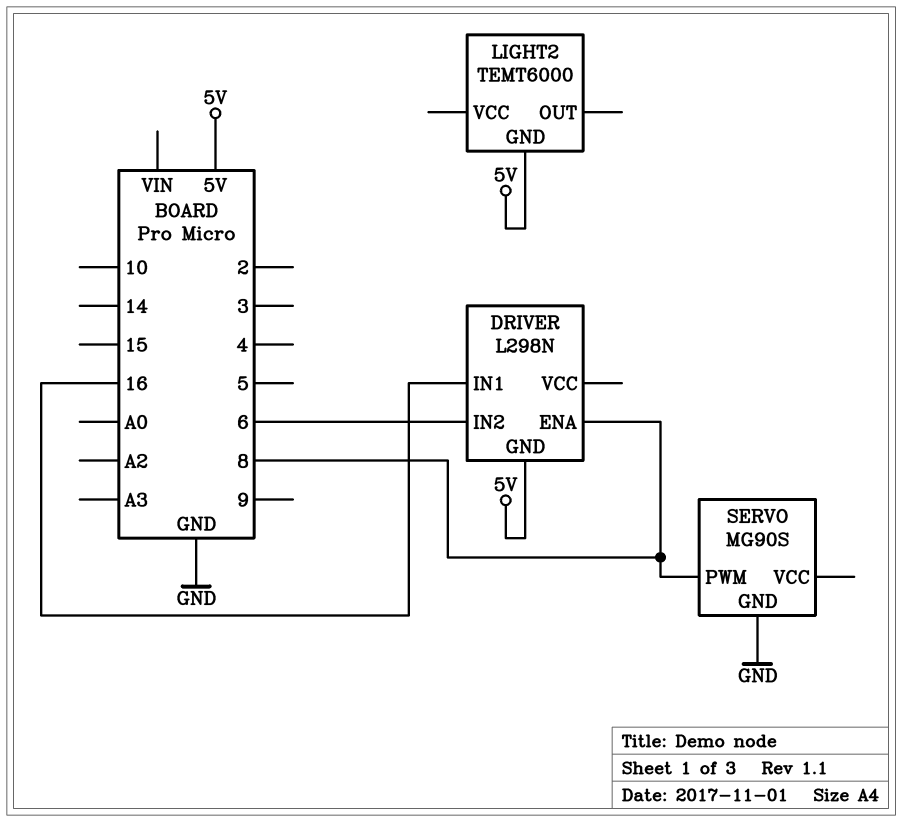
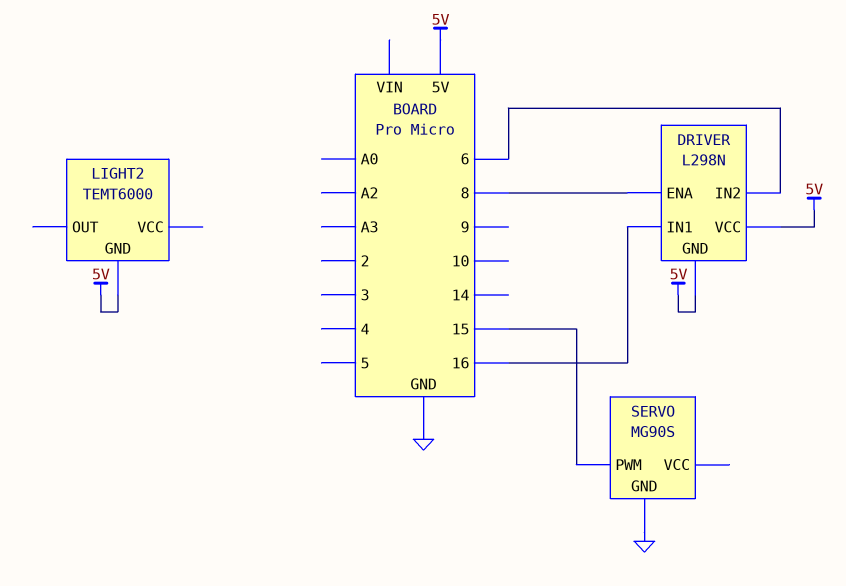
DRIVER pin VCC: none -> 5V
SERVO pin PWM: 8 -> 15

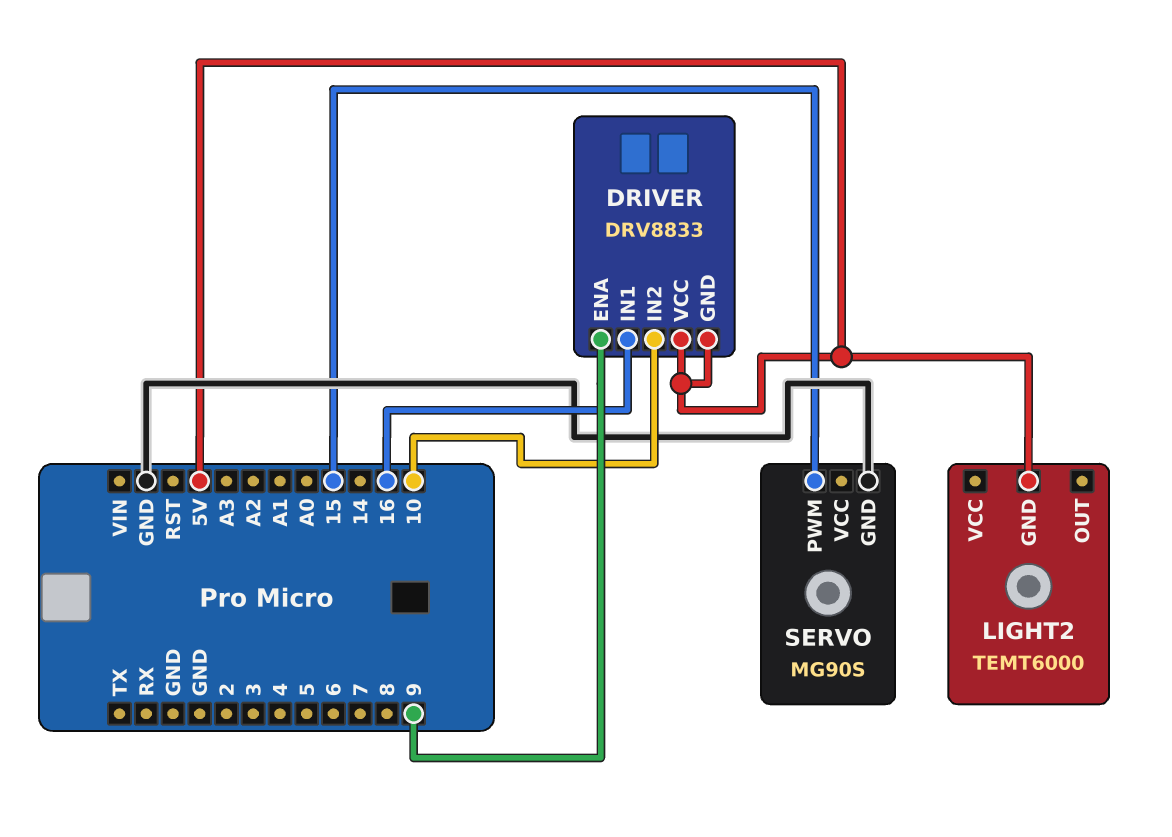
DRIVER: L298N -> DRV8833
DRIVER pin ENA: 8 -> 9
DRIVER pin IN2: 6 -> 10

